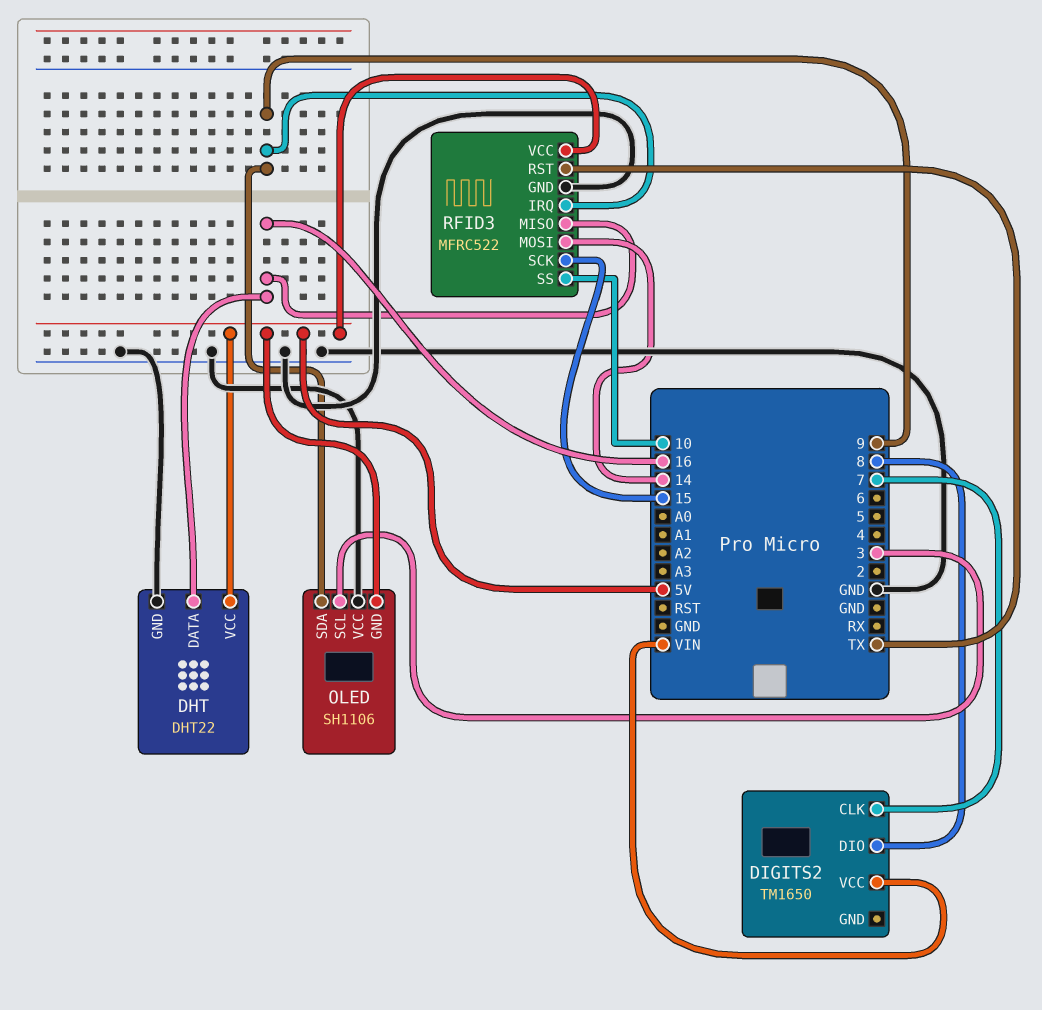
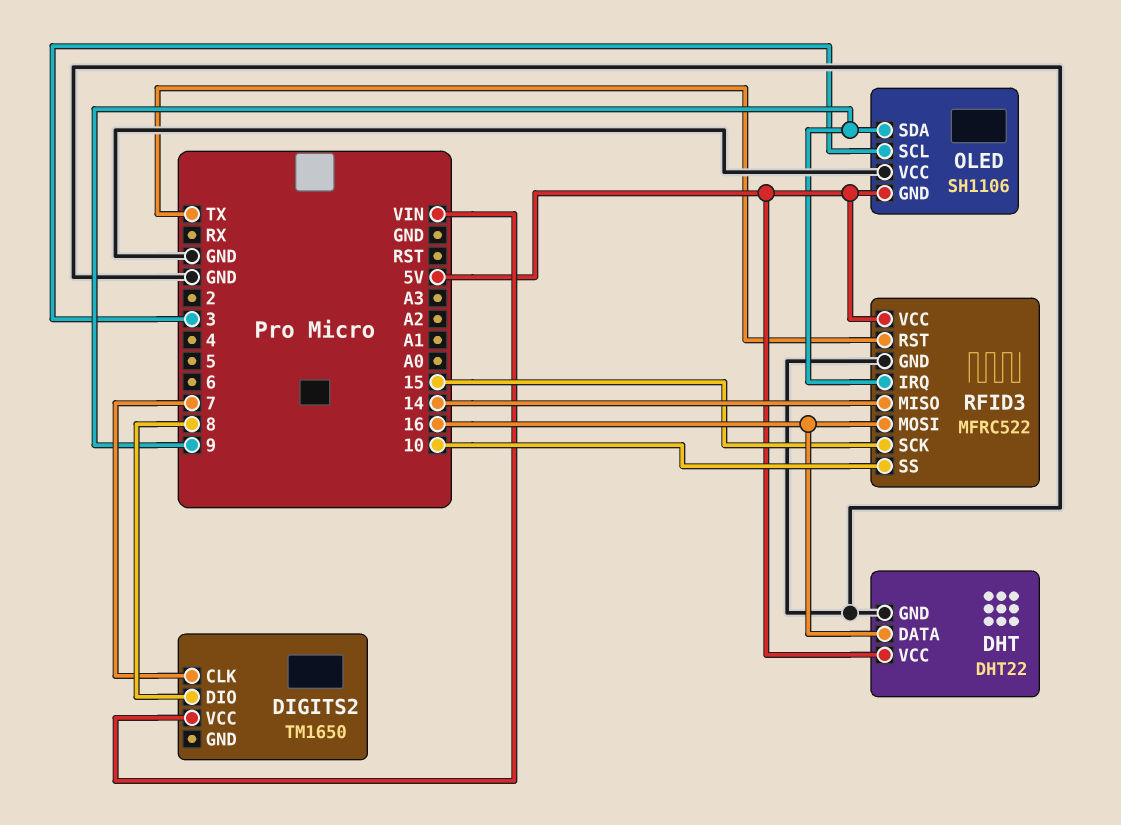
RFID3 pin MISO: 16 -> 14
RFID3 pin MOSI: 14 -> 16

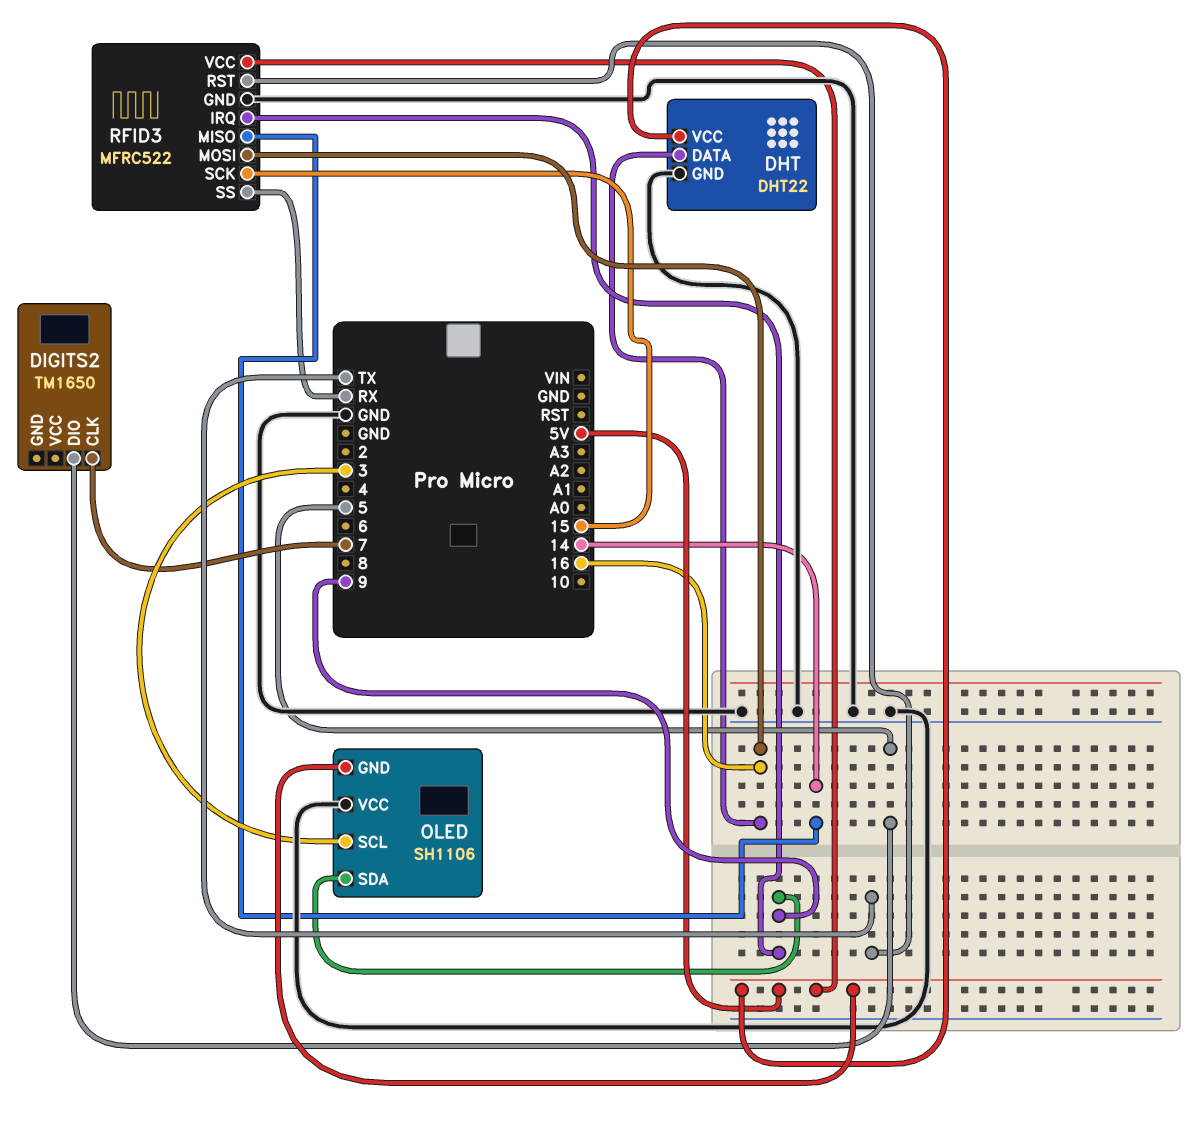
DIGITS2 pin DIO: 8 -> 5
DIGITS2 pin VCC: VIN -> none
RFID3 pin SS: 10 -> RX

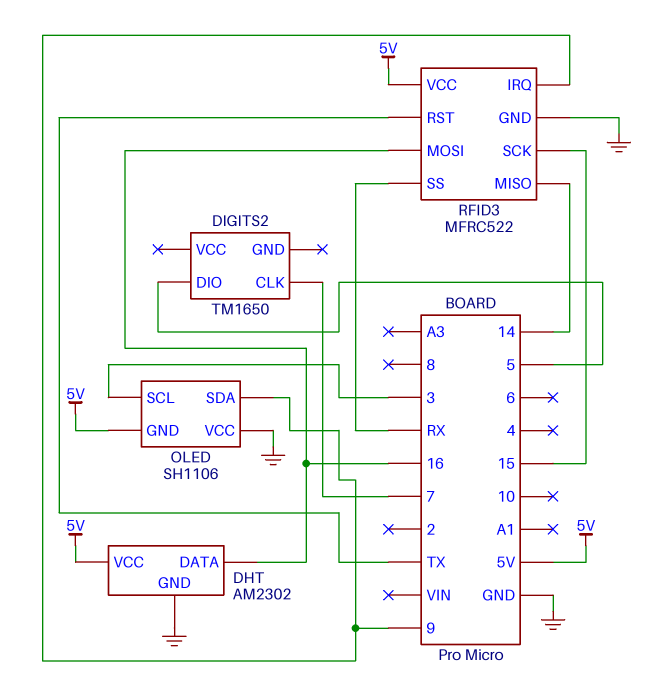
DHT: DHT22 -> AM2302

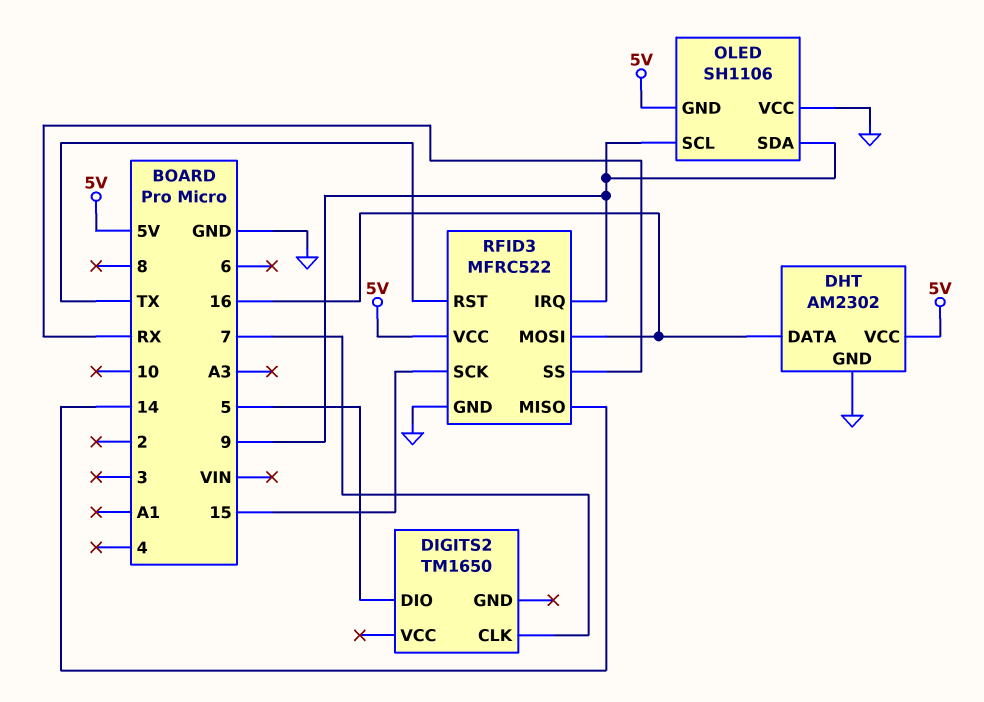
OLED pin SCL: 3 -> 9

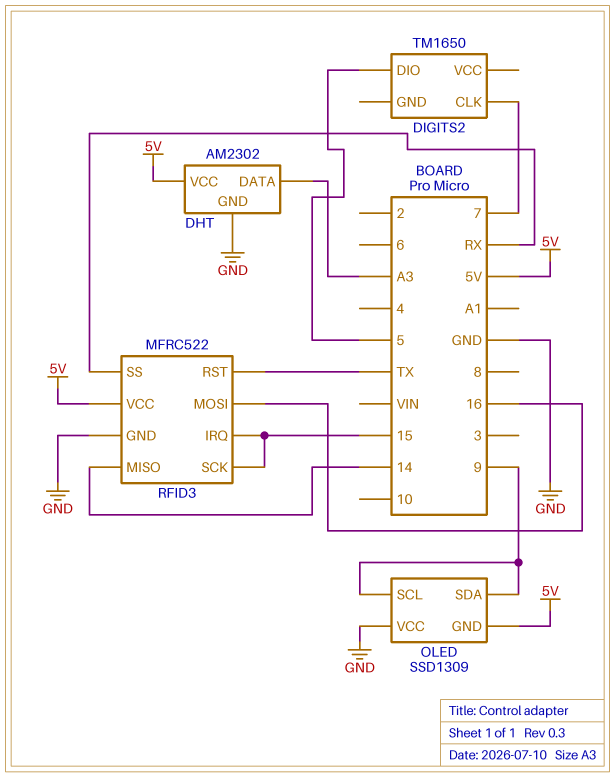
DHT pin DATA: 16 -> A3
OLED: SH1106 -> SSD1309
RFID3 pin IRQ: 9 -> 15

